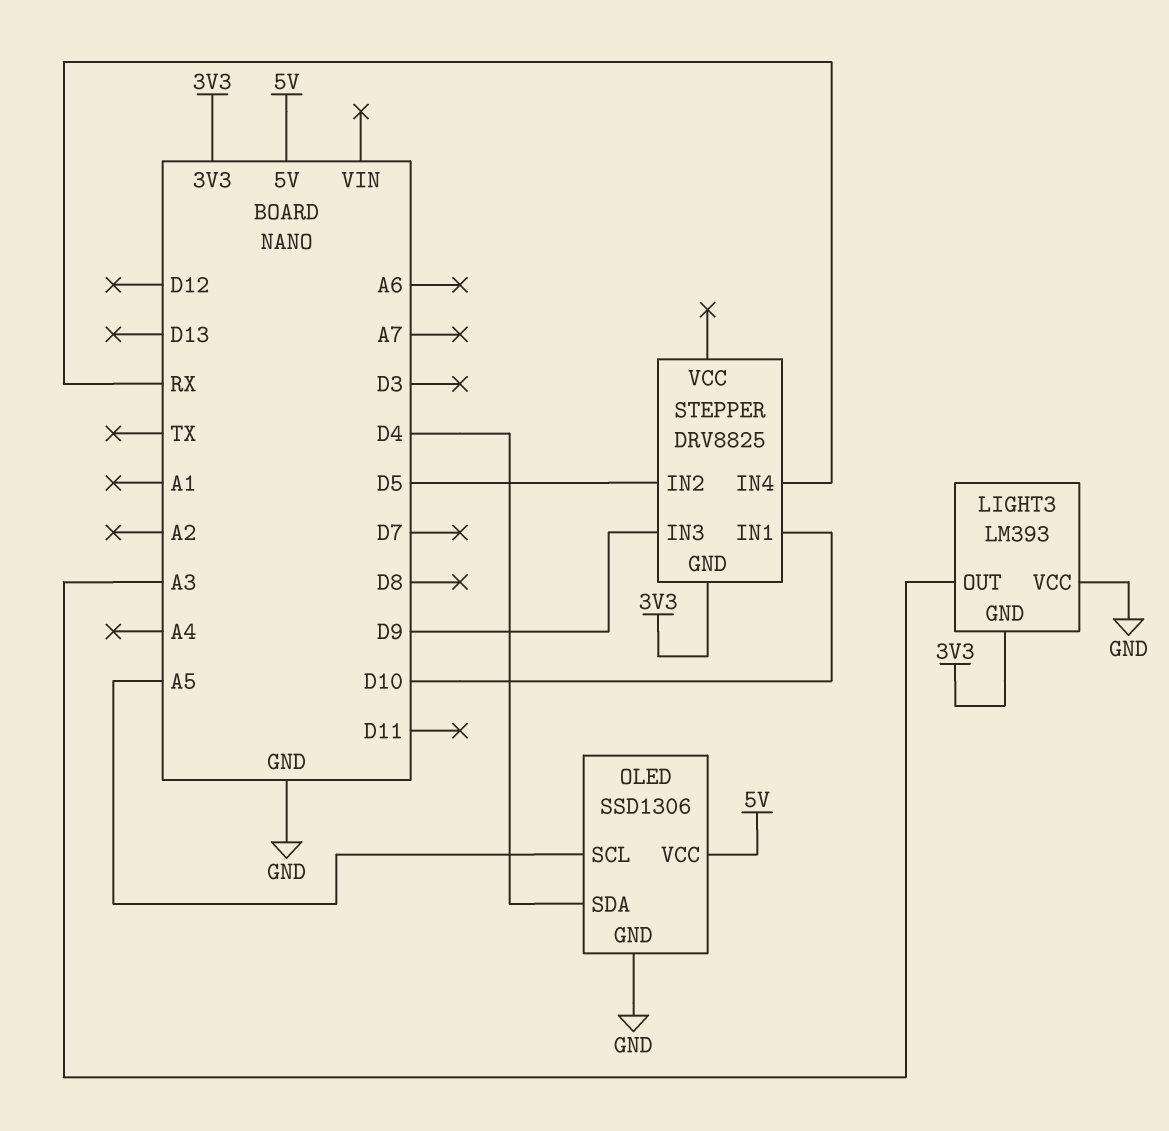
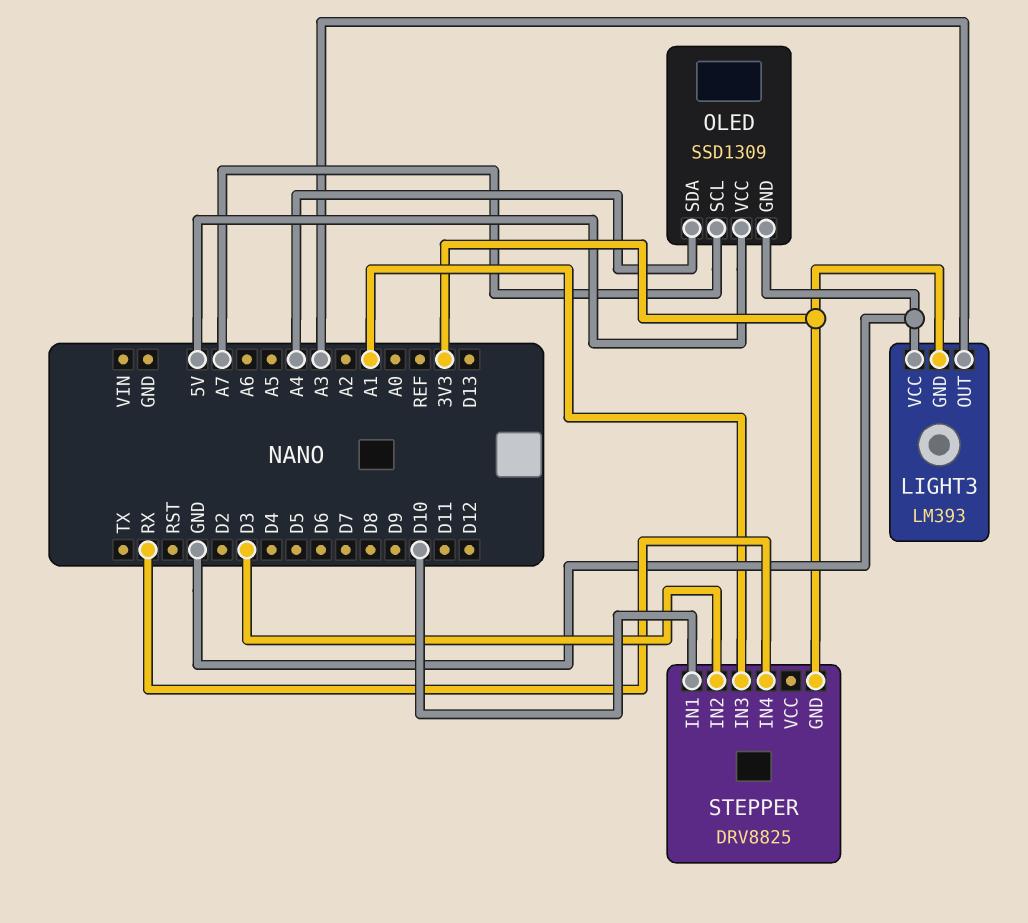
OLED: SSD1306 -> SSD1309
OLED pin SCL: A5 -> A7
OLED pin SDA: D4 -> A4
STEPPER pin IN2: D5 -> D3
STEPPER pin IN3: D9 -> A1

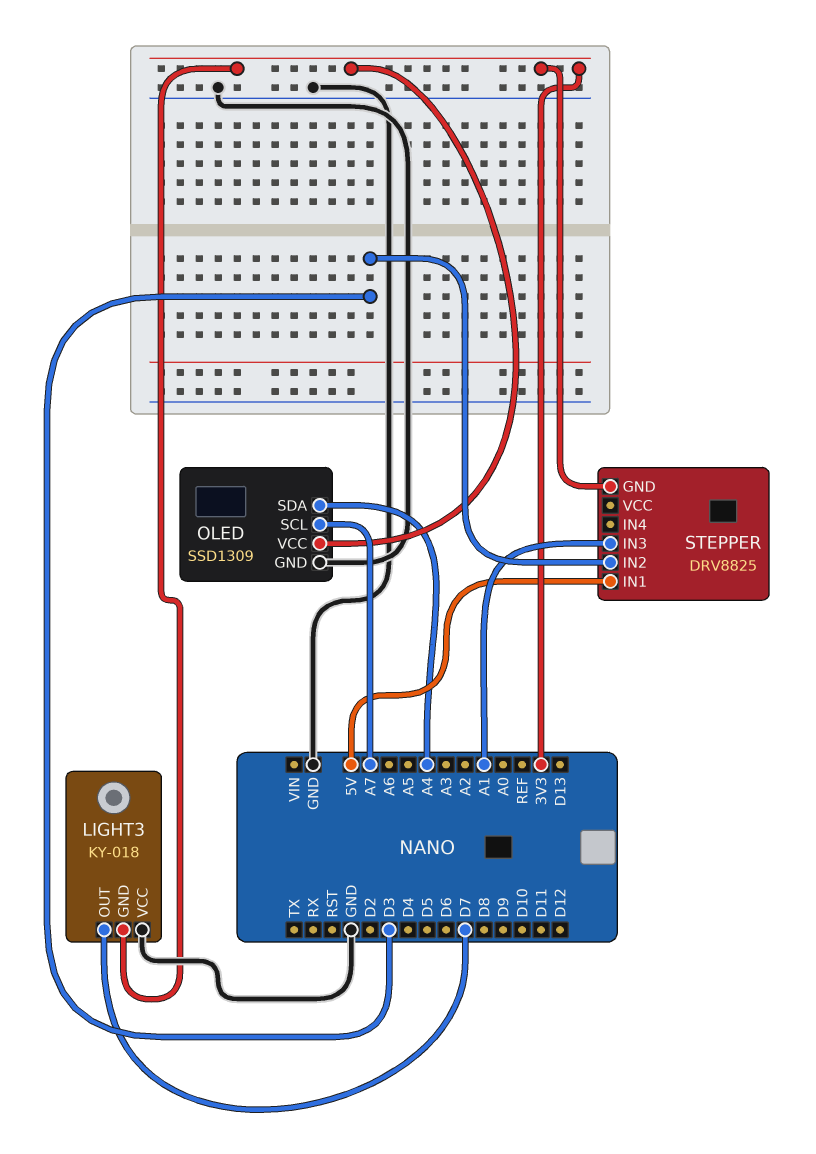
LIGHT3: LM393 -> KY-018
LIGHT3 pin OUT: A3 -> D7
OLED pin VCC: 5V -> 3V3
STEPPER pin IN1: D10 -> 5V
STEPPER pin IN4: RX -> none

